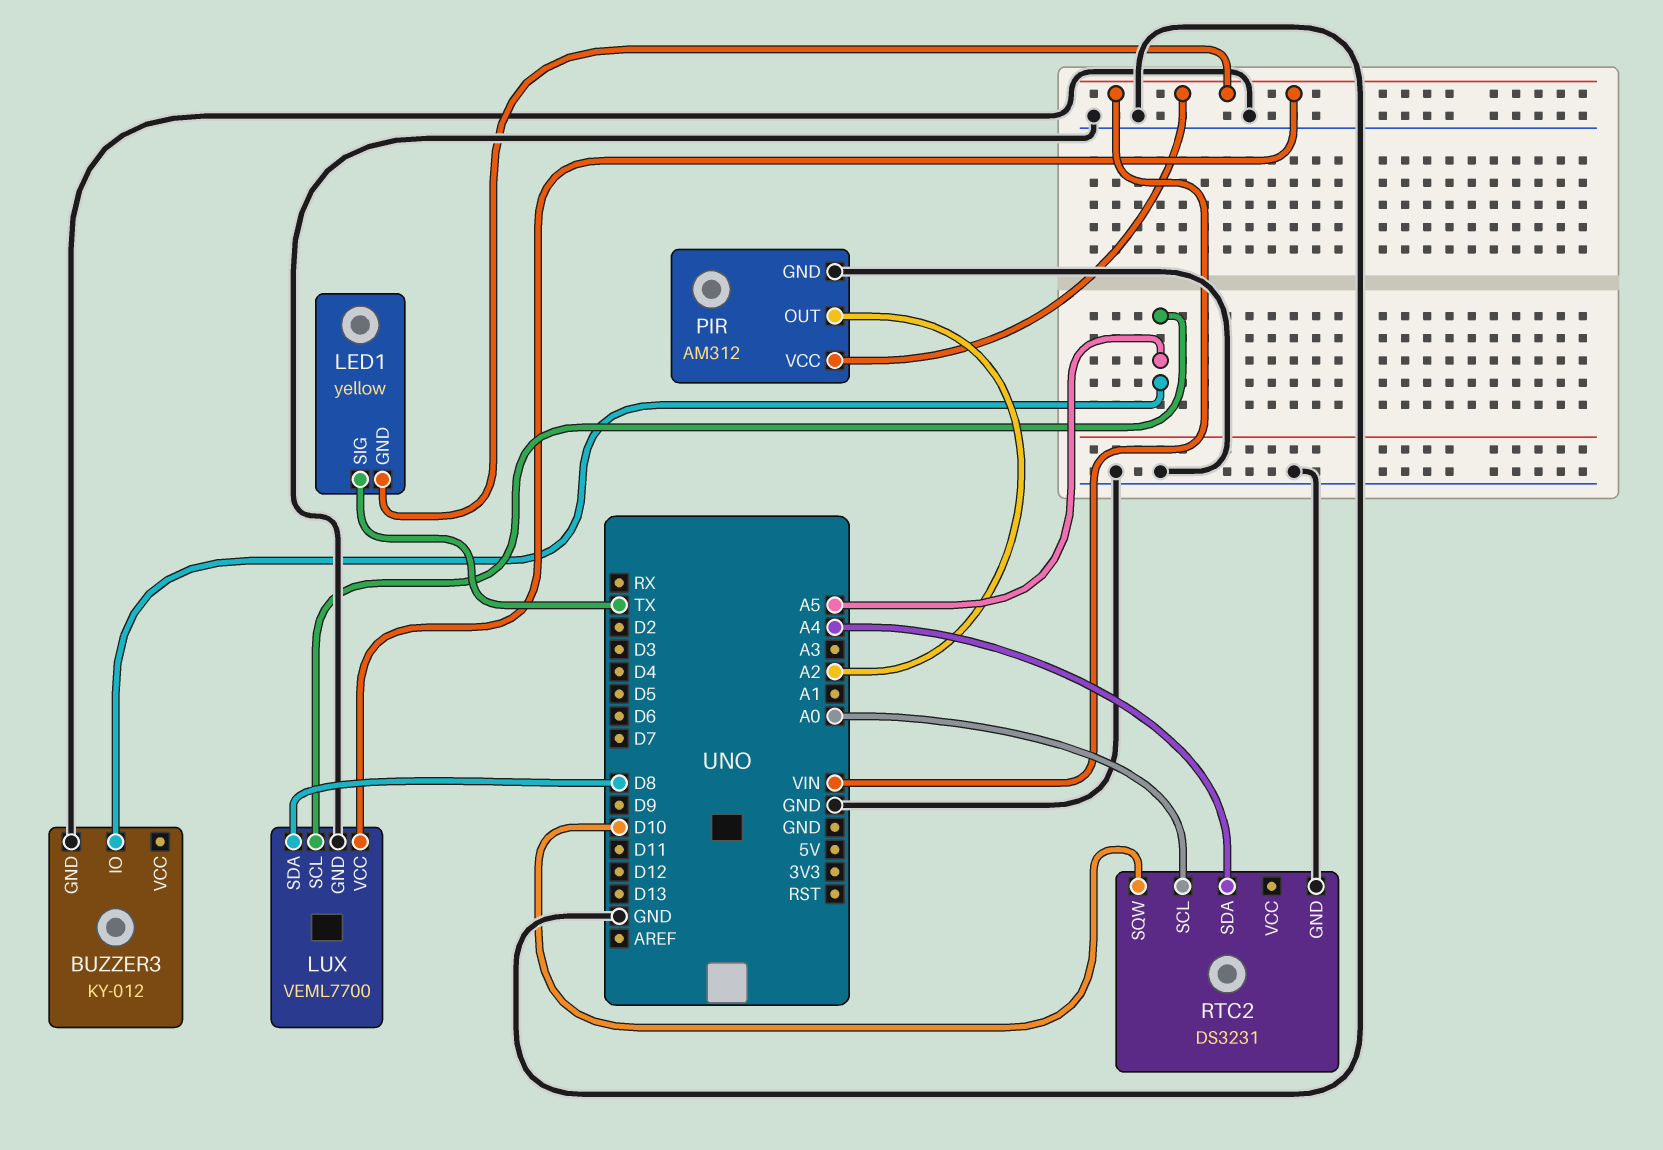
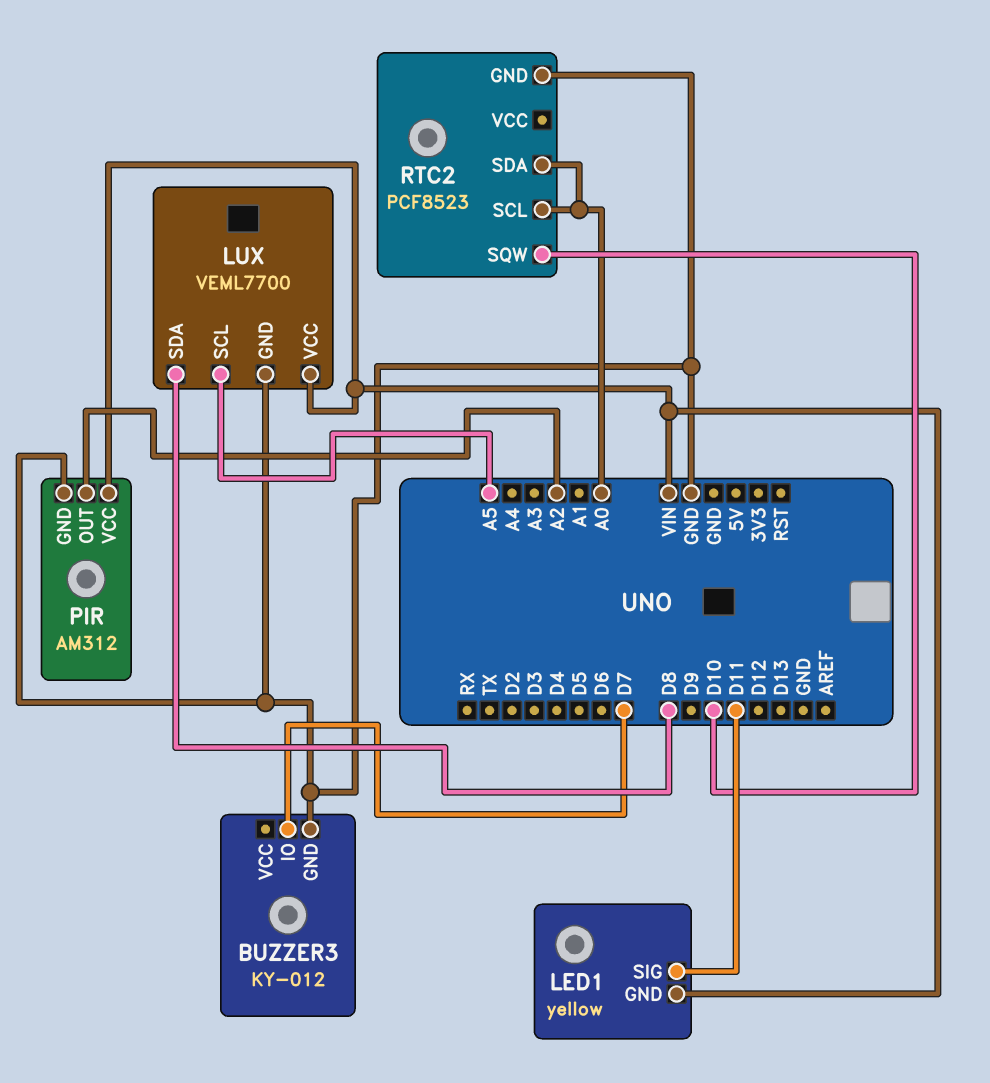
BUZZER3 pin IO: A5 -> D7
LED1 pin SIG: TX -> D11
RTC2: DS3231 -> PCF8523
RTC2 pin SDA: A4 -> A0

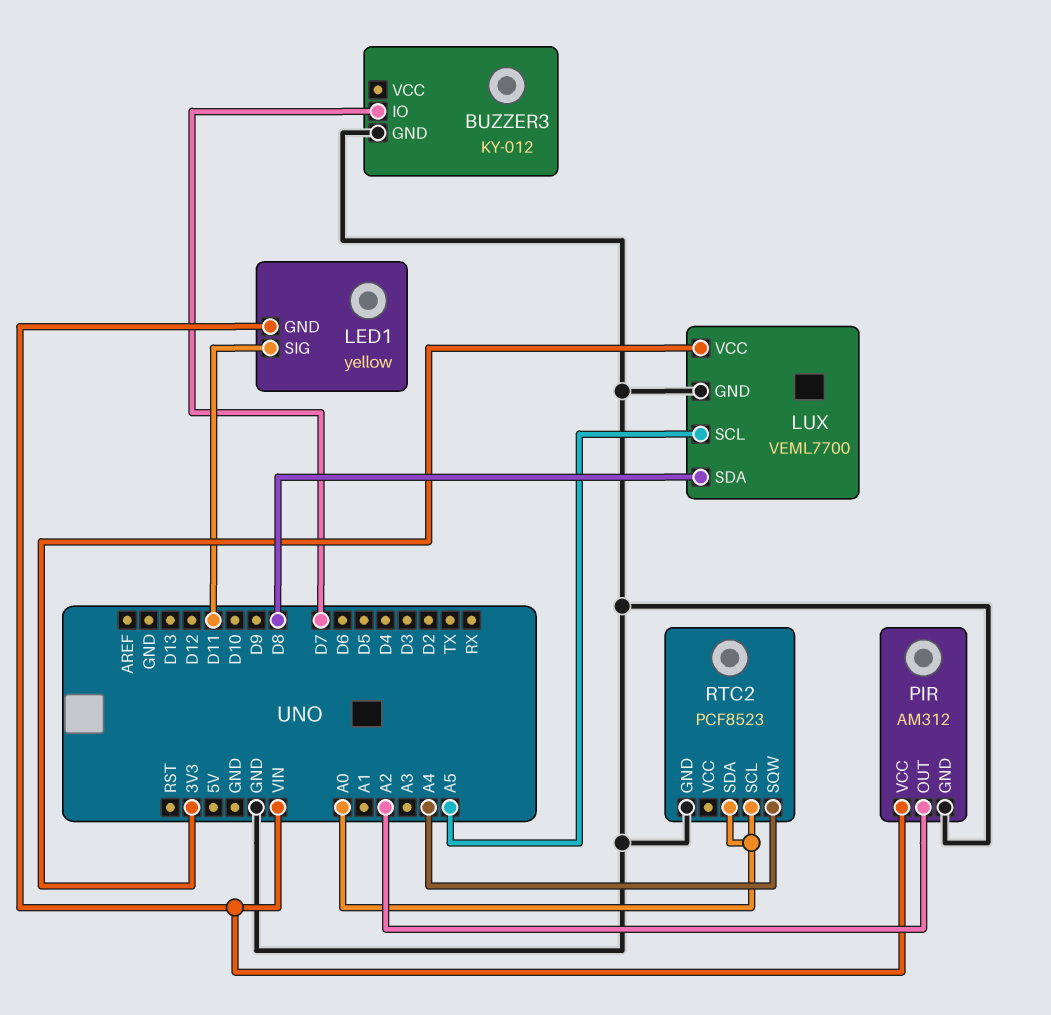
LUX pin VCC: VIN -> 3V3
RTC2 pin SQW: D10 -> A4

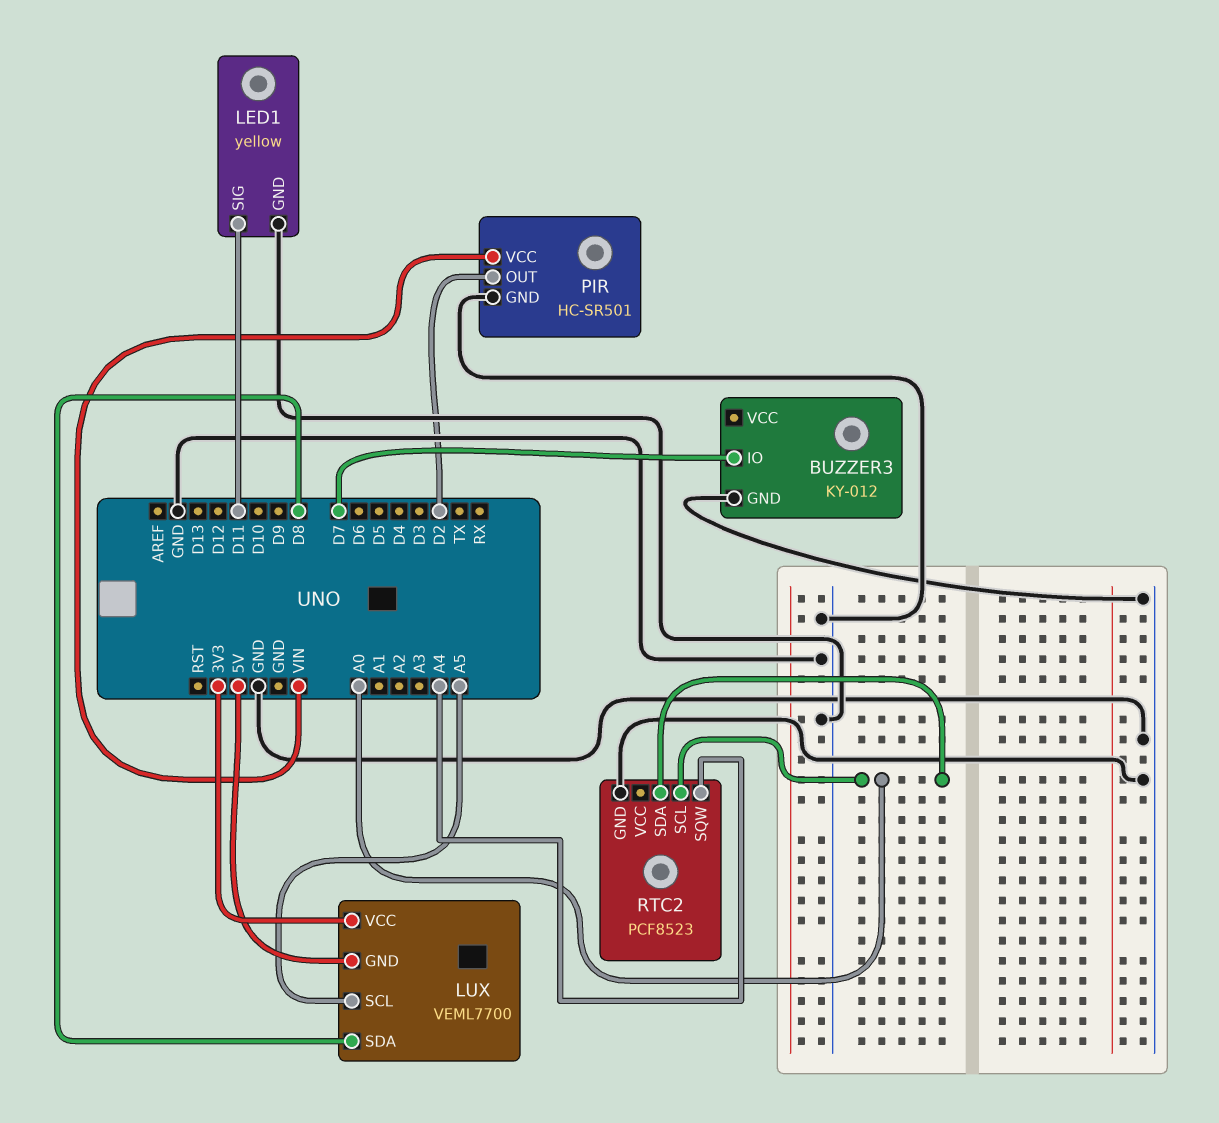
LED1 pin GND: VIN -> GND
LUX pin GND: GND -> 5V
PIR: AM312 -> HC-SR501
PIR pin OUT: A2 -> D2

